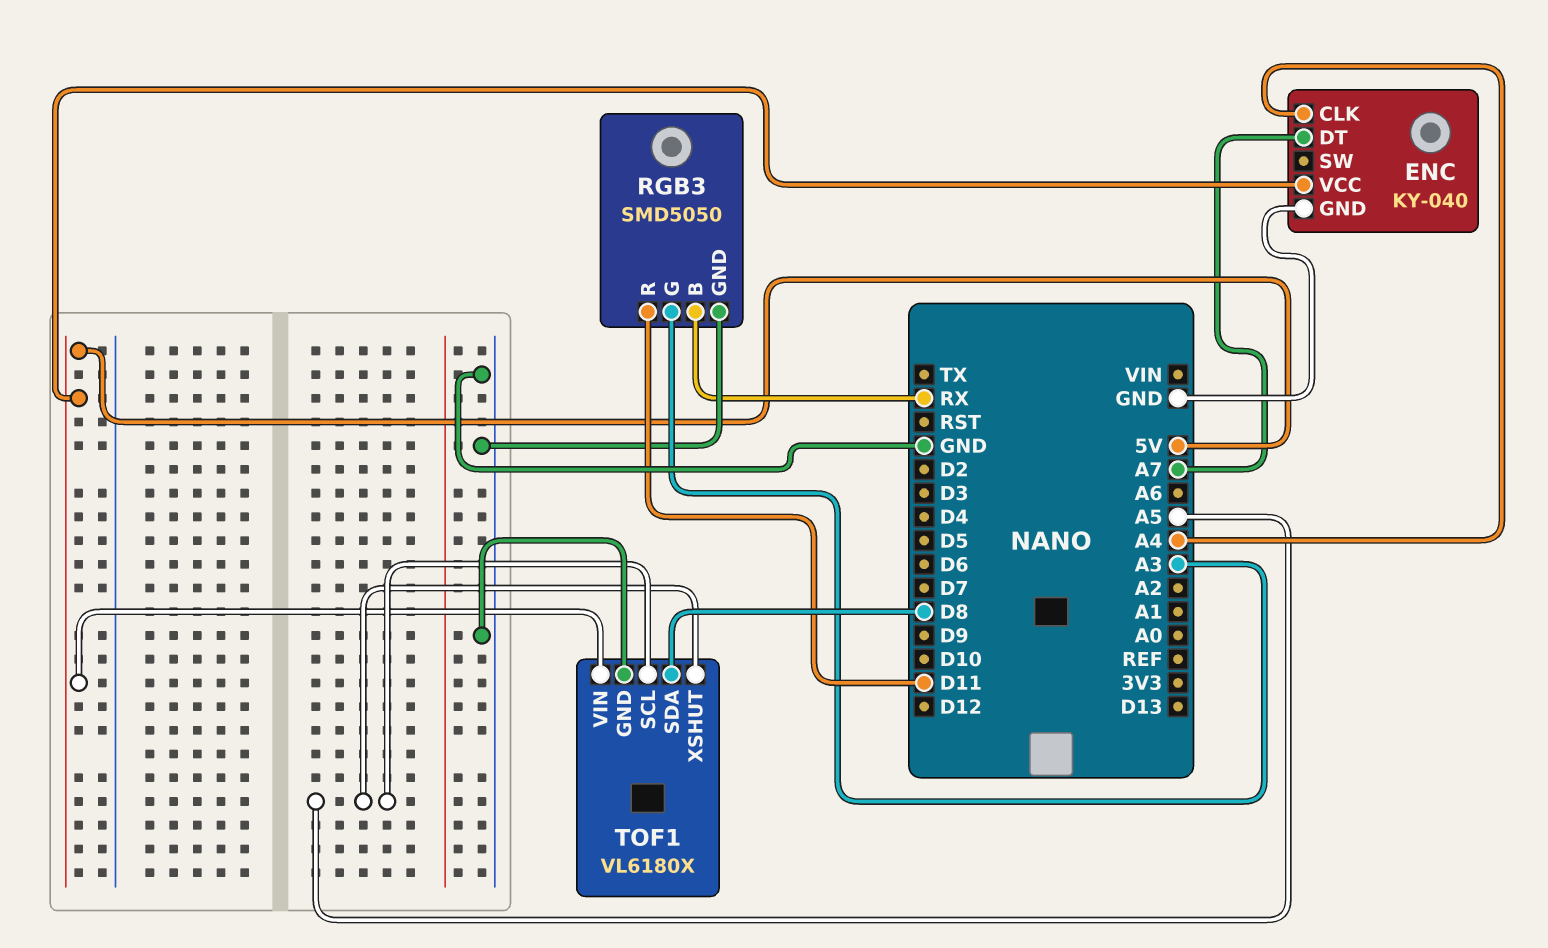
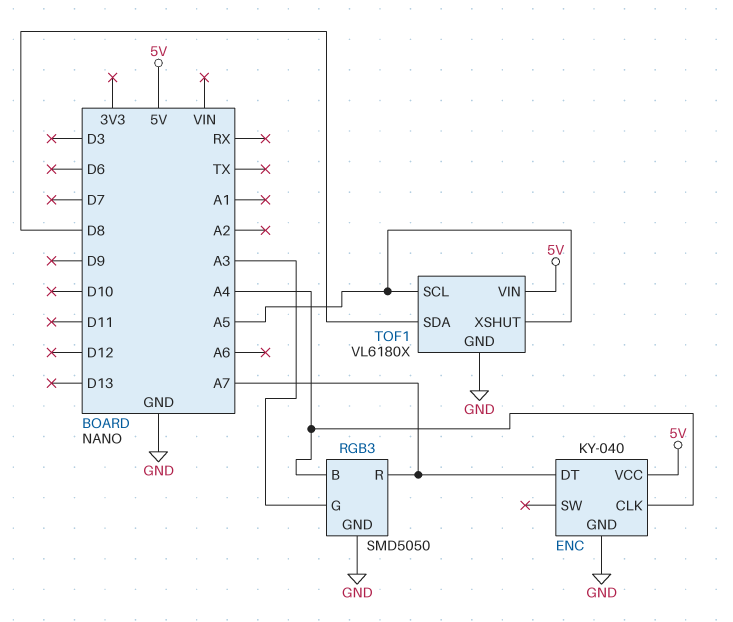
RGB3 pin B: RX -> A4
RGB3 pin R: D11 -> A7

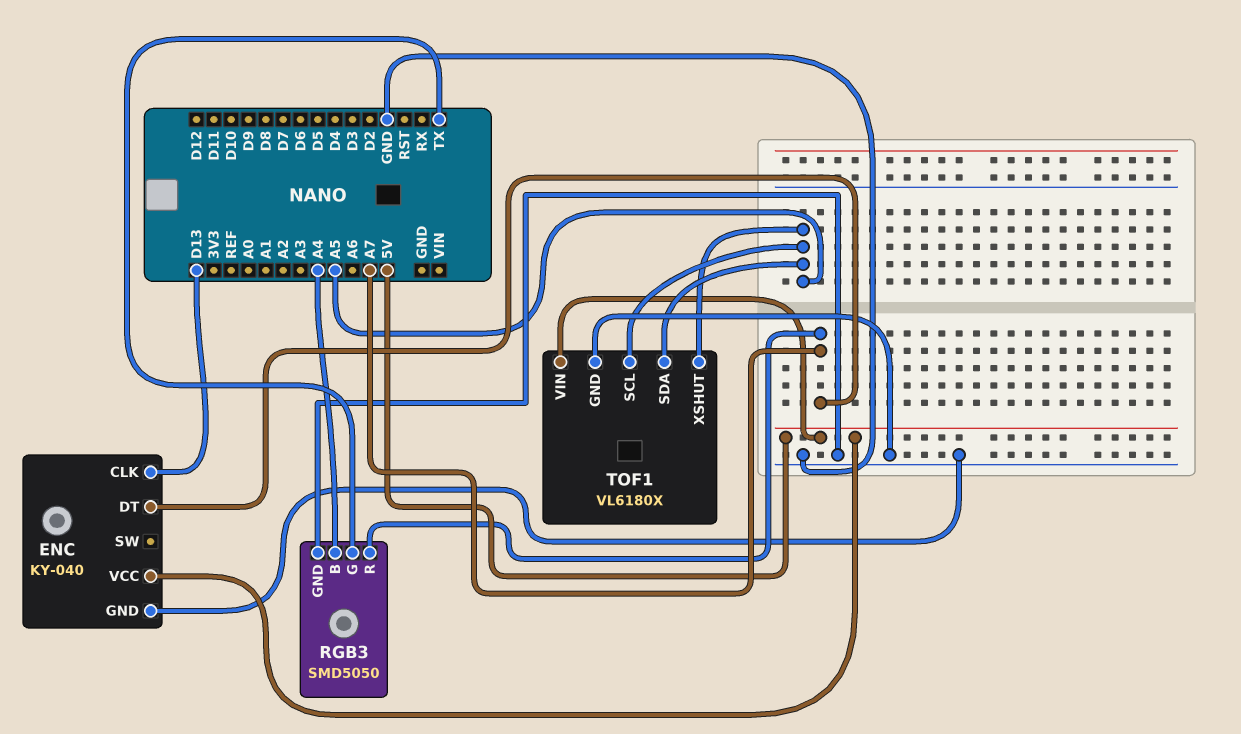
ENC pin CLK: A4 -> D13
RGB3 pin G: A3 -> TX
TOF1 pin SDA: D8 -> A5

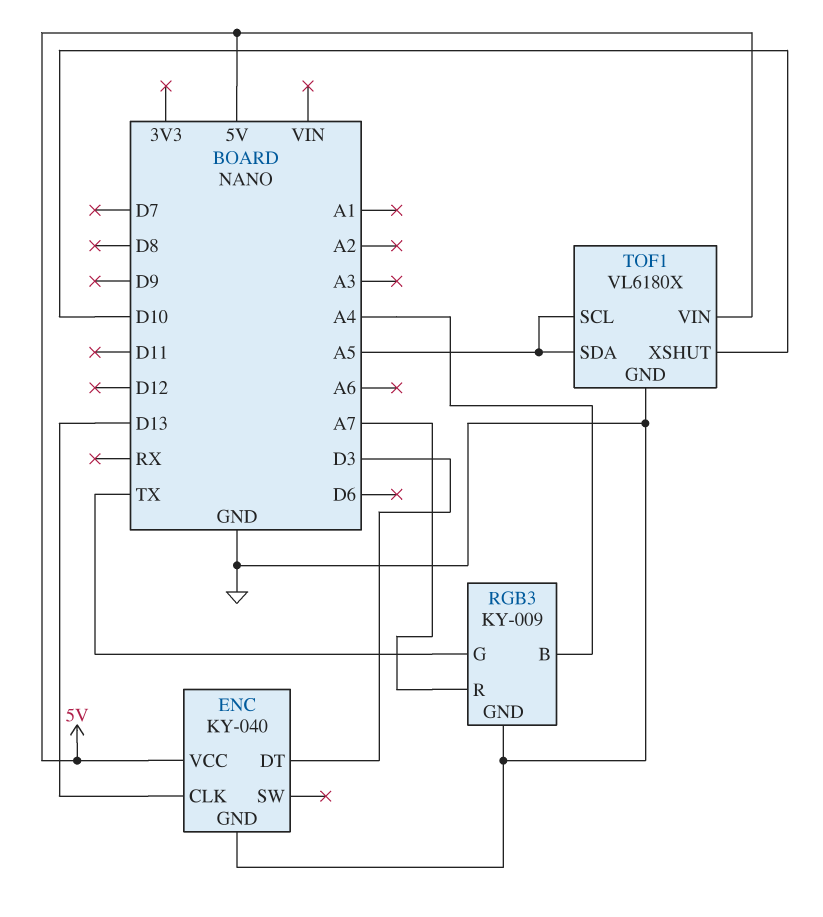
ENC pin DT: A7 -> D3
RGB3: SMD5050 -> KY-009
TOF1 pin XSHUT: A5 -> D10

